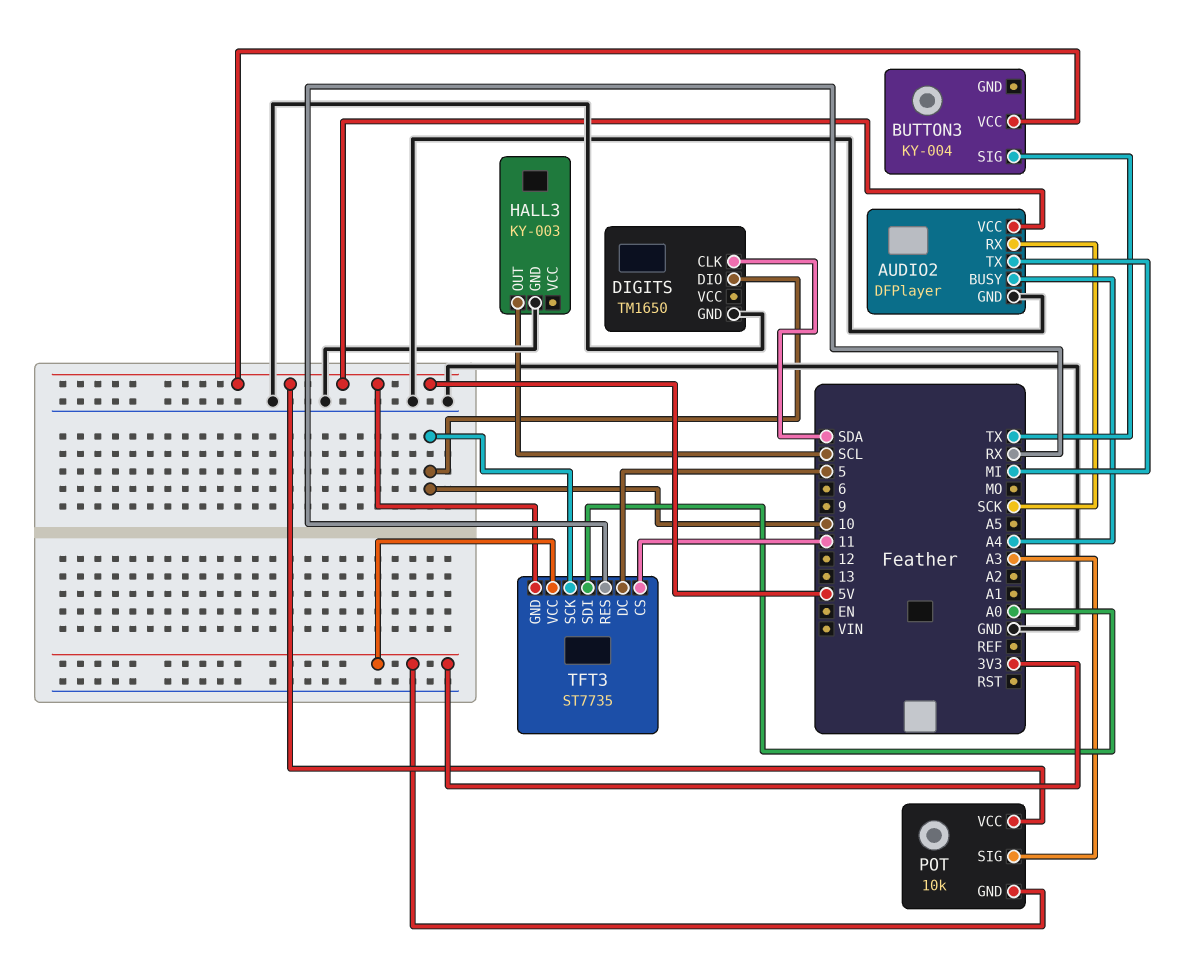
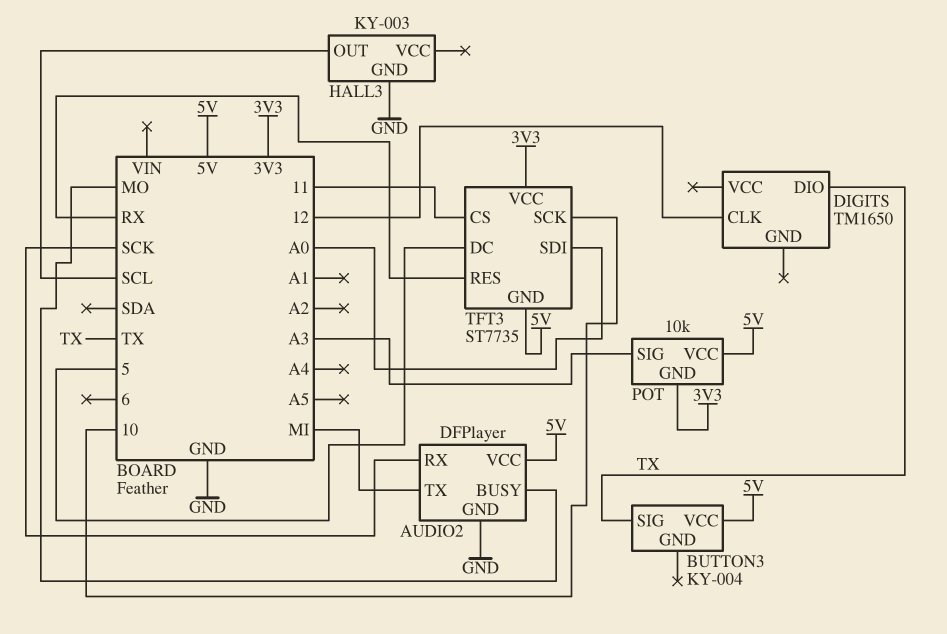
AUDIO2 pin BUSY: A4 -> MO
DIGITS pin CLK: SDA -> 12
DIGITS pin DIO: 10 -> TX
DIGITS pin GND: GND -> none

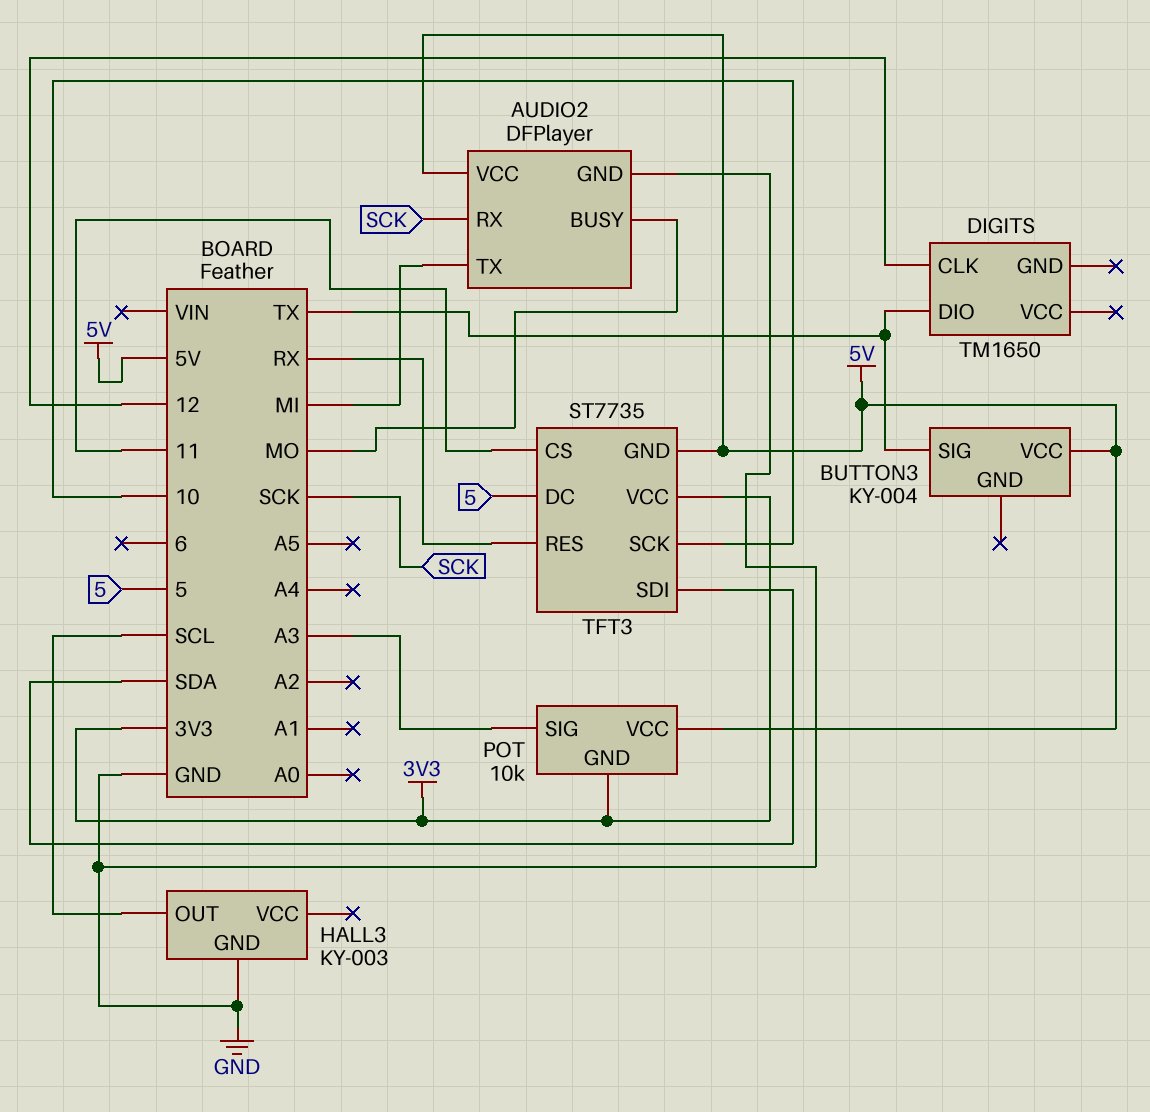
TFT3 pin SDI: A0 -> SDA

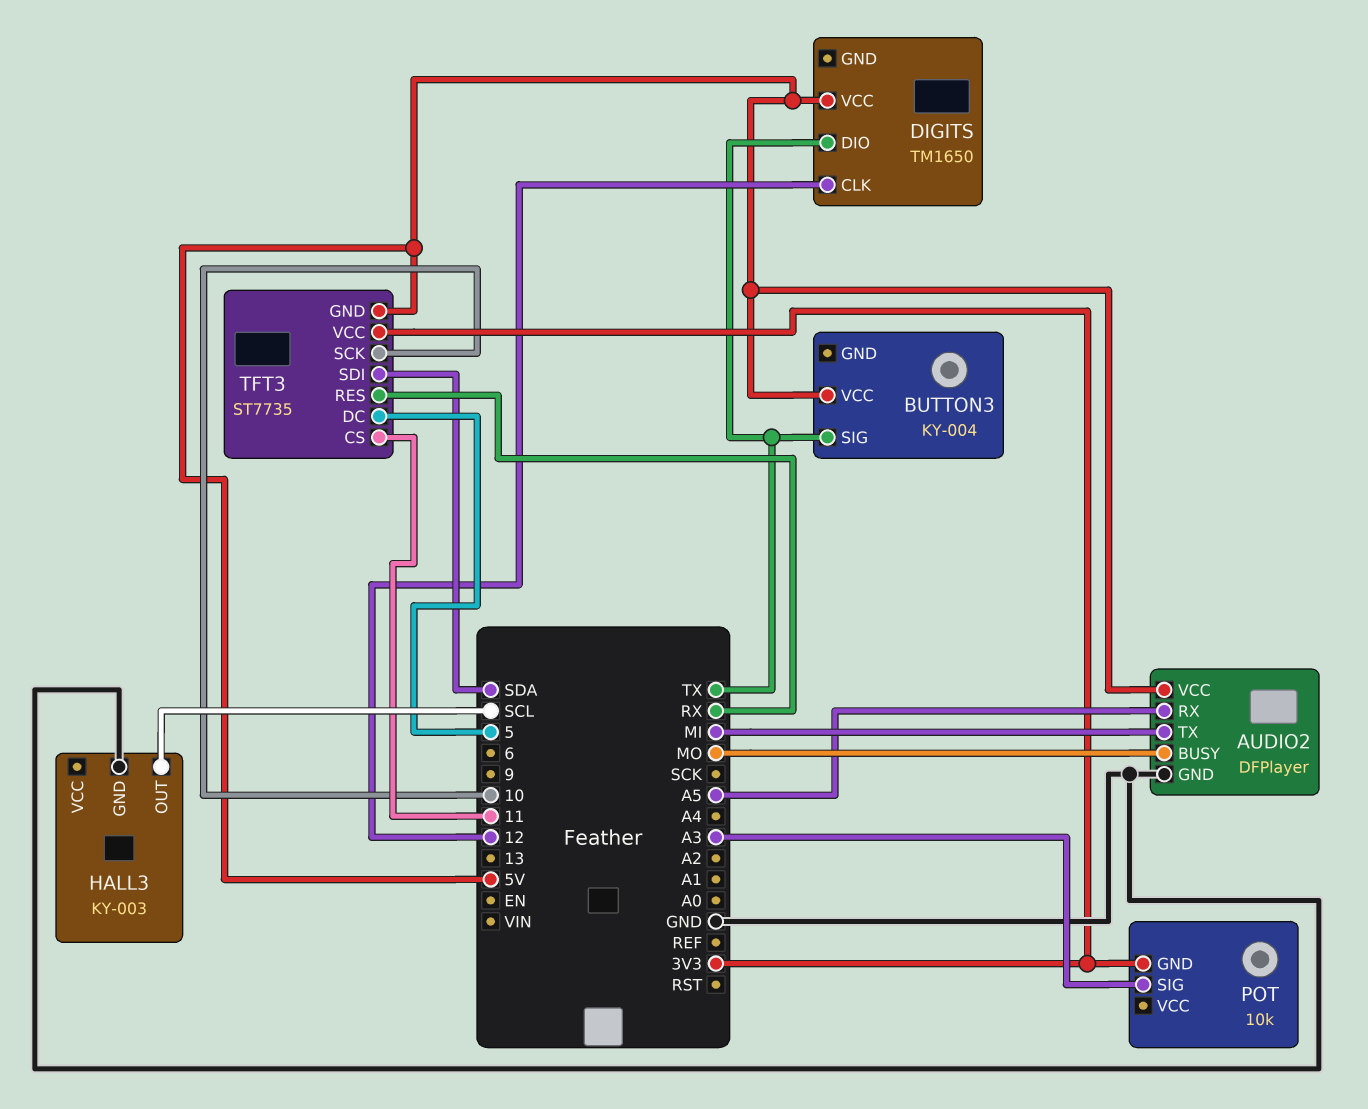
AUDIO2 pin RX: SCK -> A5
DIGITS pin VCC: none -> 5V
POT pin VCC: 5V -> none

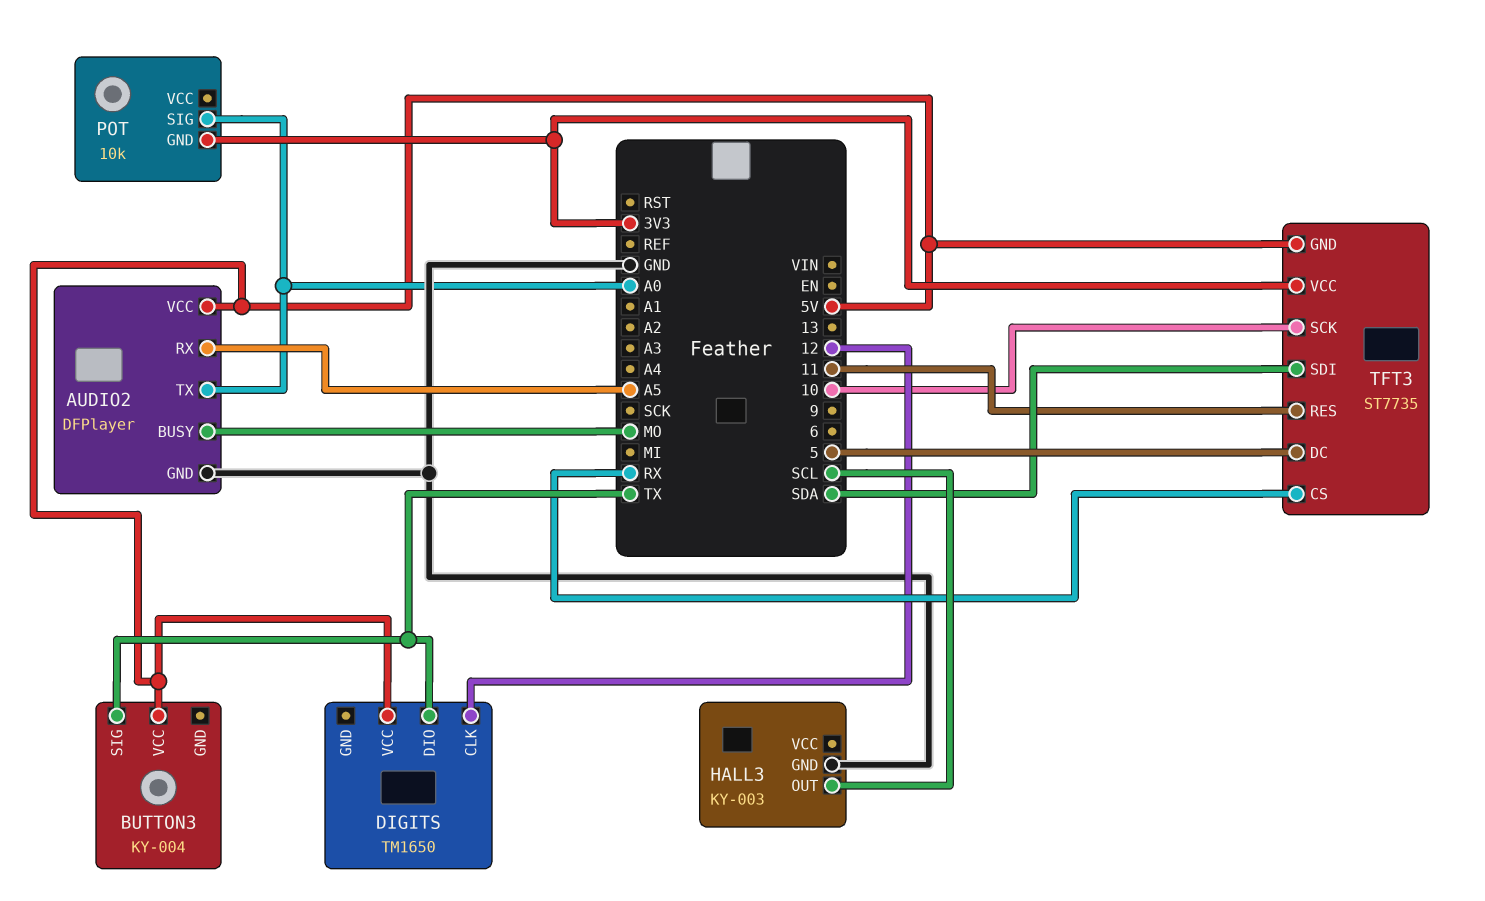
AUDIO2 pin TX: MI -> A0
POT pin SIG: A3 -> A0
TFT3 pin CS: 11 -> RX
TFT3 pin RES: RX -> 11

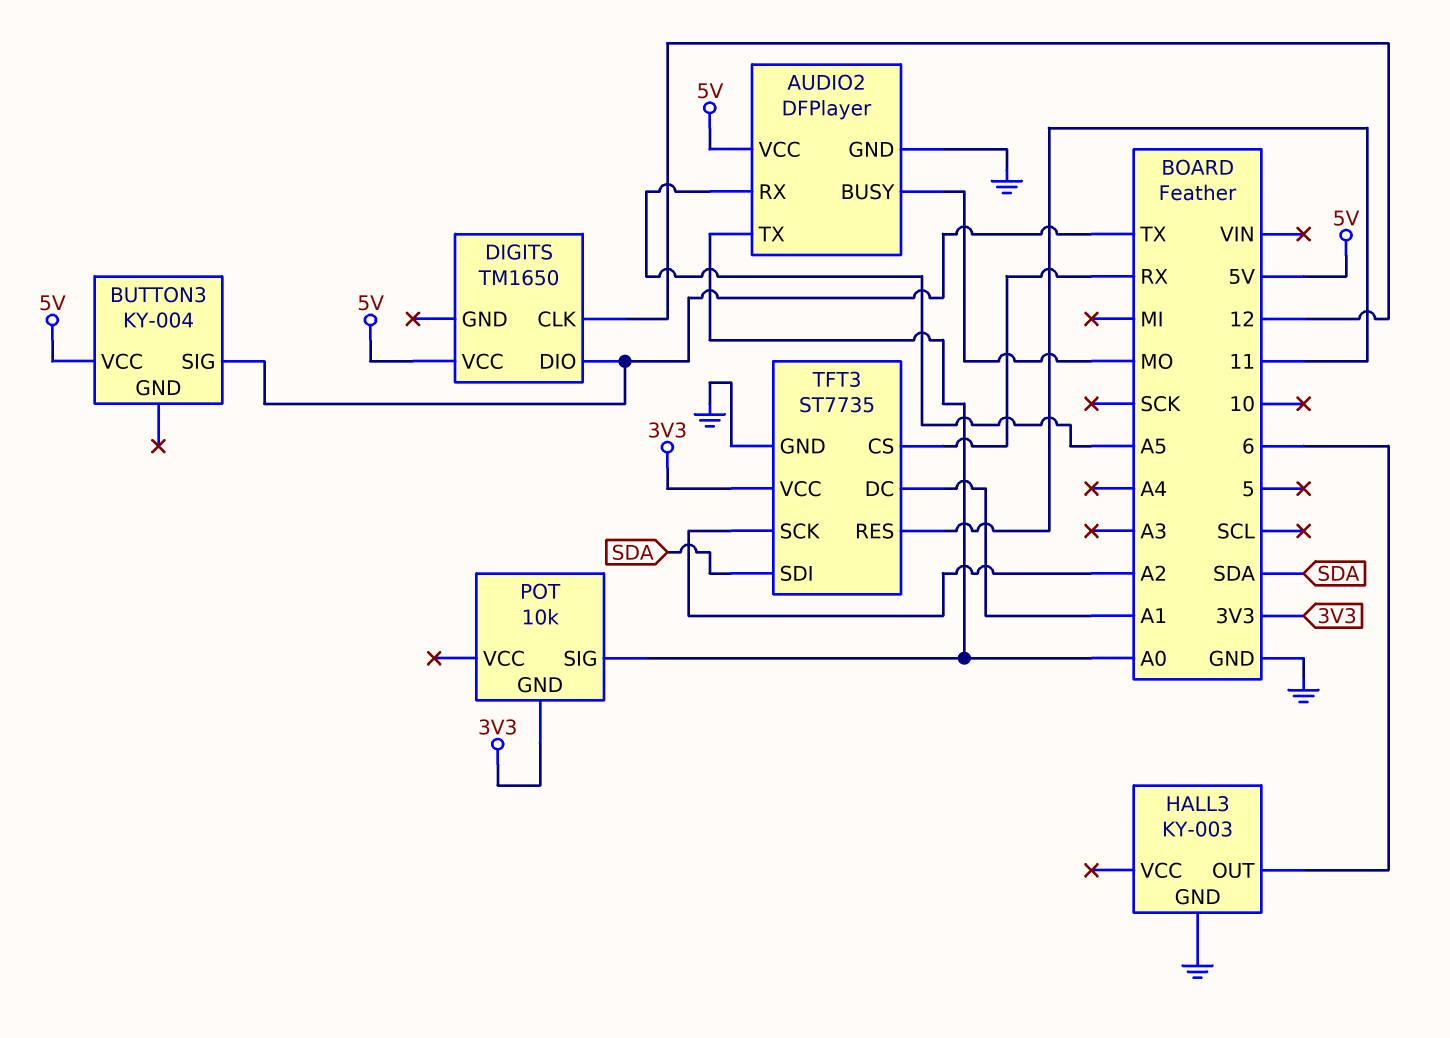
HALL3 pin OUT: SCL -> 6
TFT3 pin DC: 5 -> A1
TFT3 pin GND: 5V -> GND
TFT3 pin SCK: 10 -> A2

